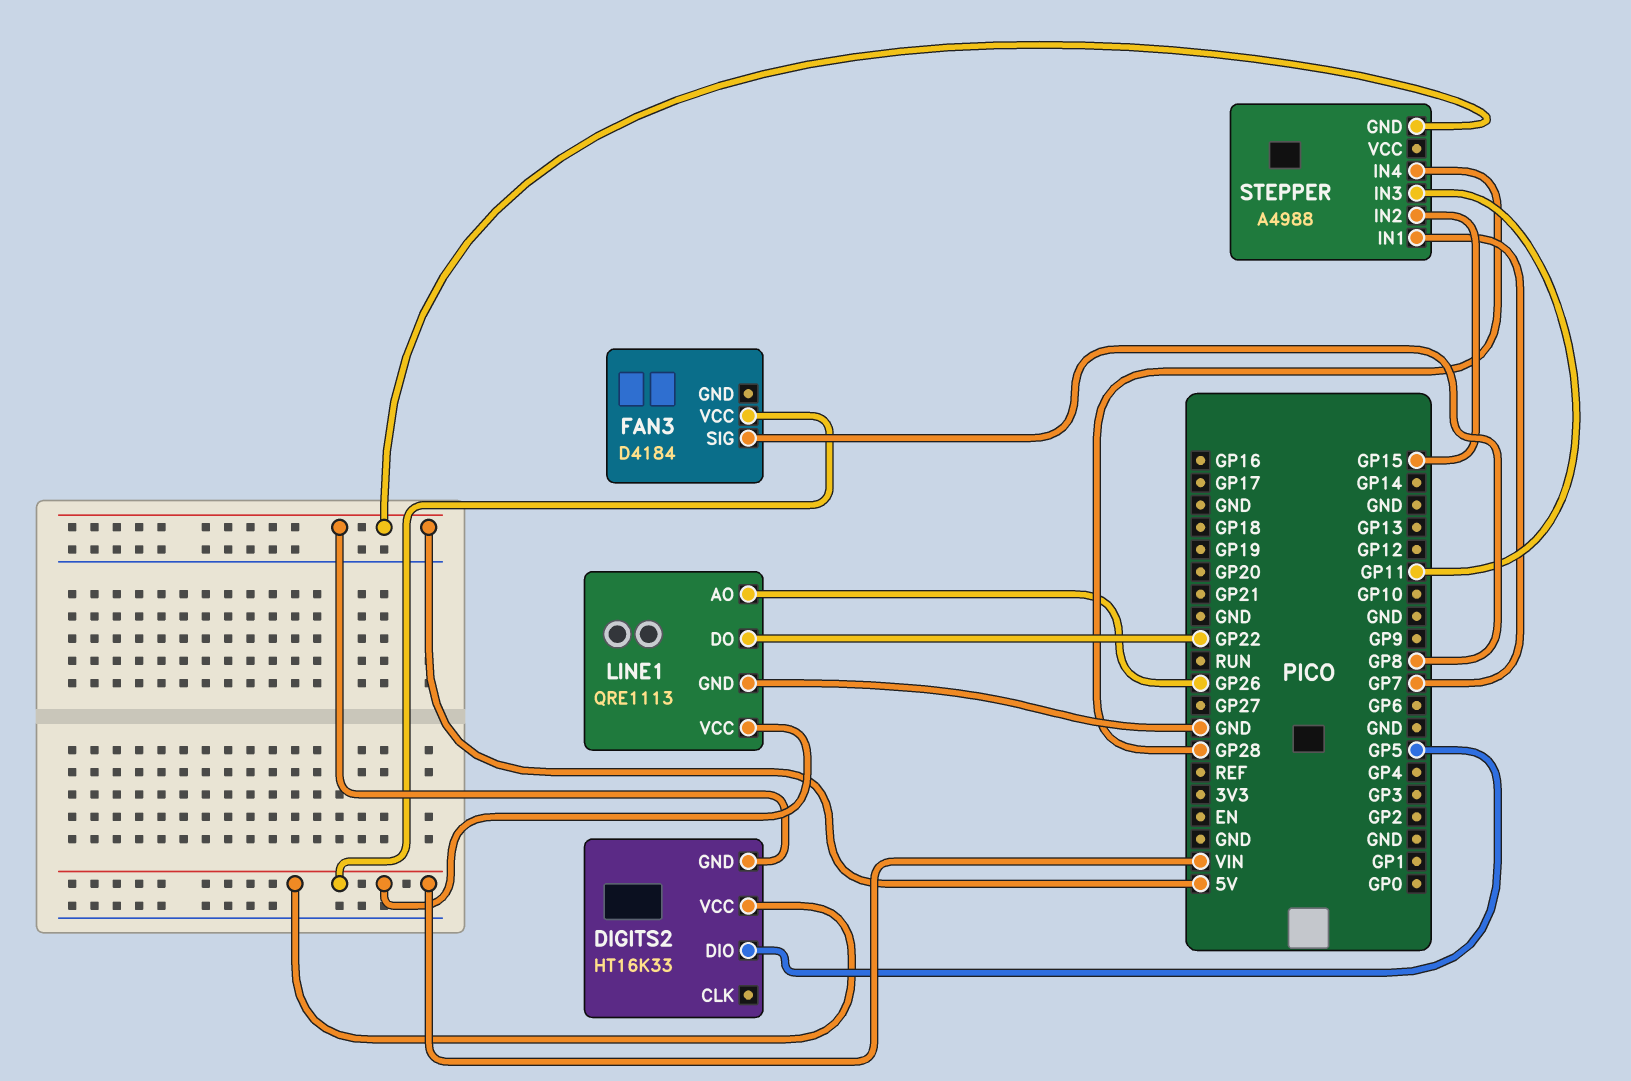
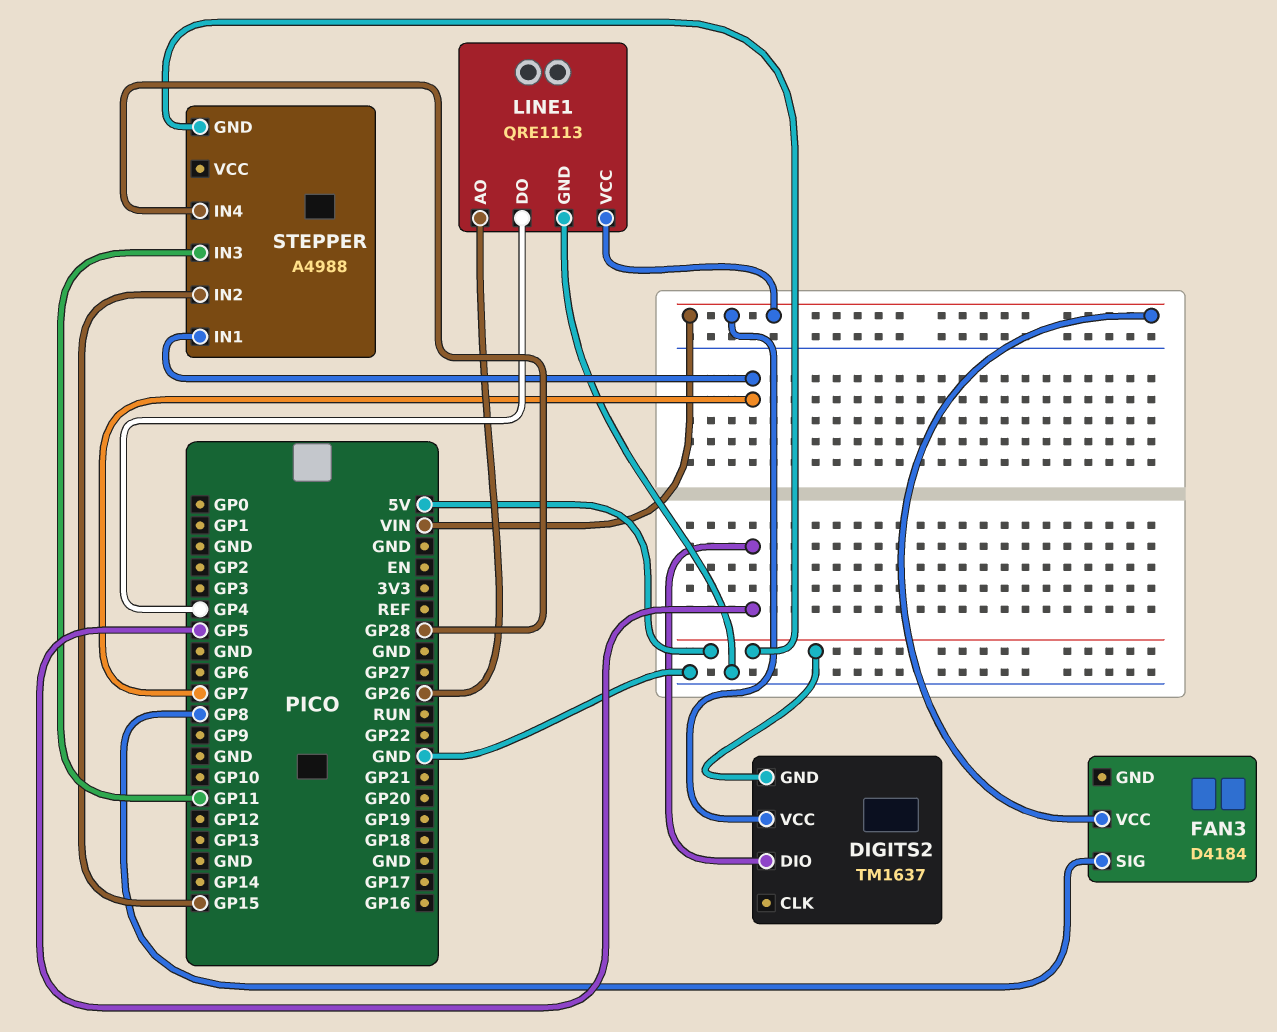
DIGITS2: HT16K33 -> TM1637
LINE1 pin DO: GP22 -> GP4

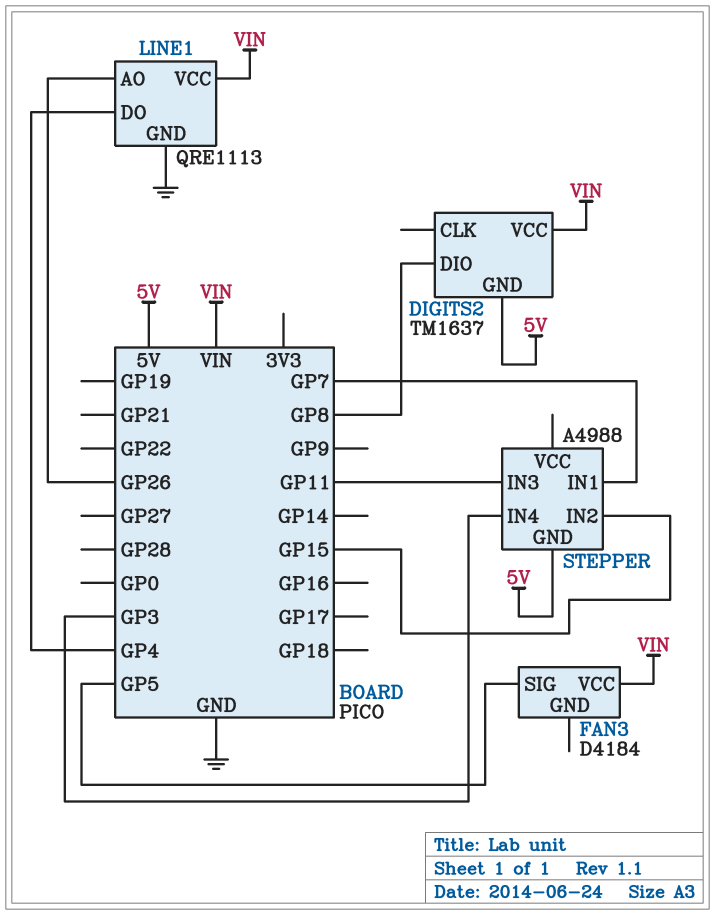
DIGITS2 pin DIO: GP5 -> GP8
FAN3 pin SIG: GP8 -> GP5
STEPPER pin IN4: GP28 -> GP3

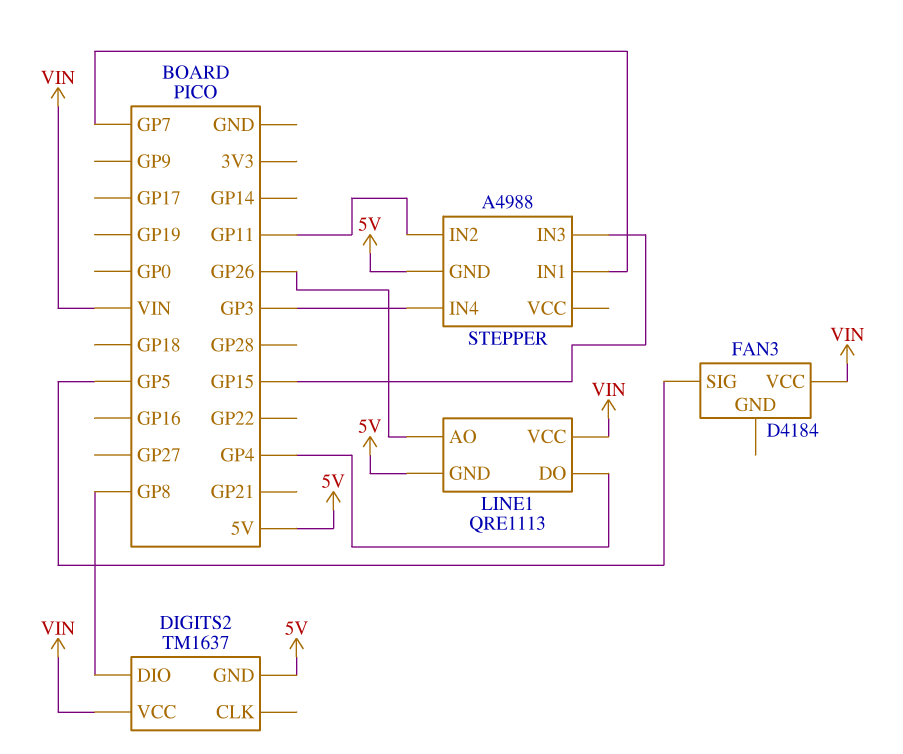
LINE1 pin GND: GND -> 5V
STEPPER pin IN2: GP15 -> GP11
STEPPER pin IN3: GP11 -> GP15

